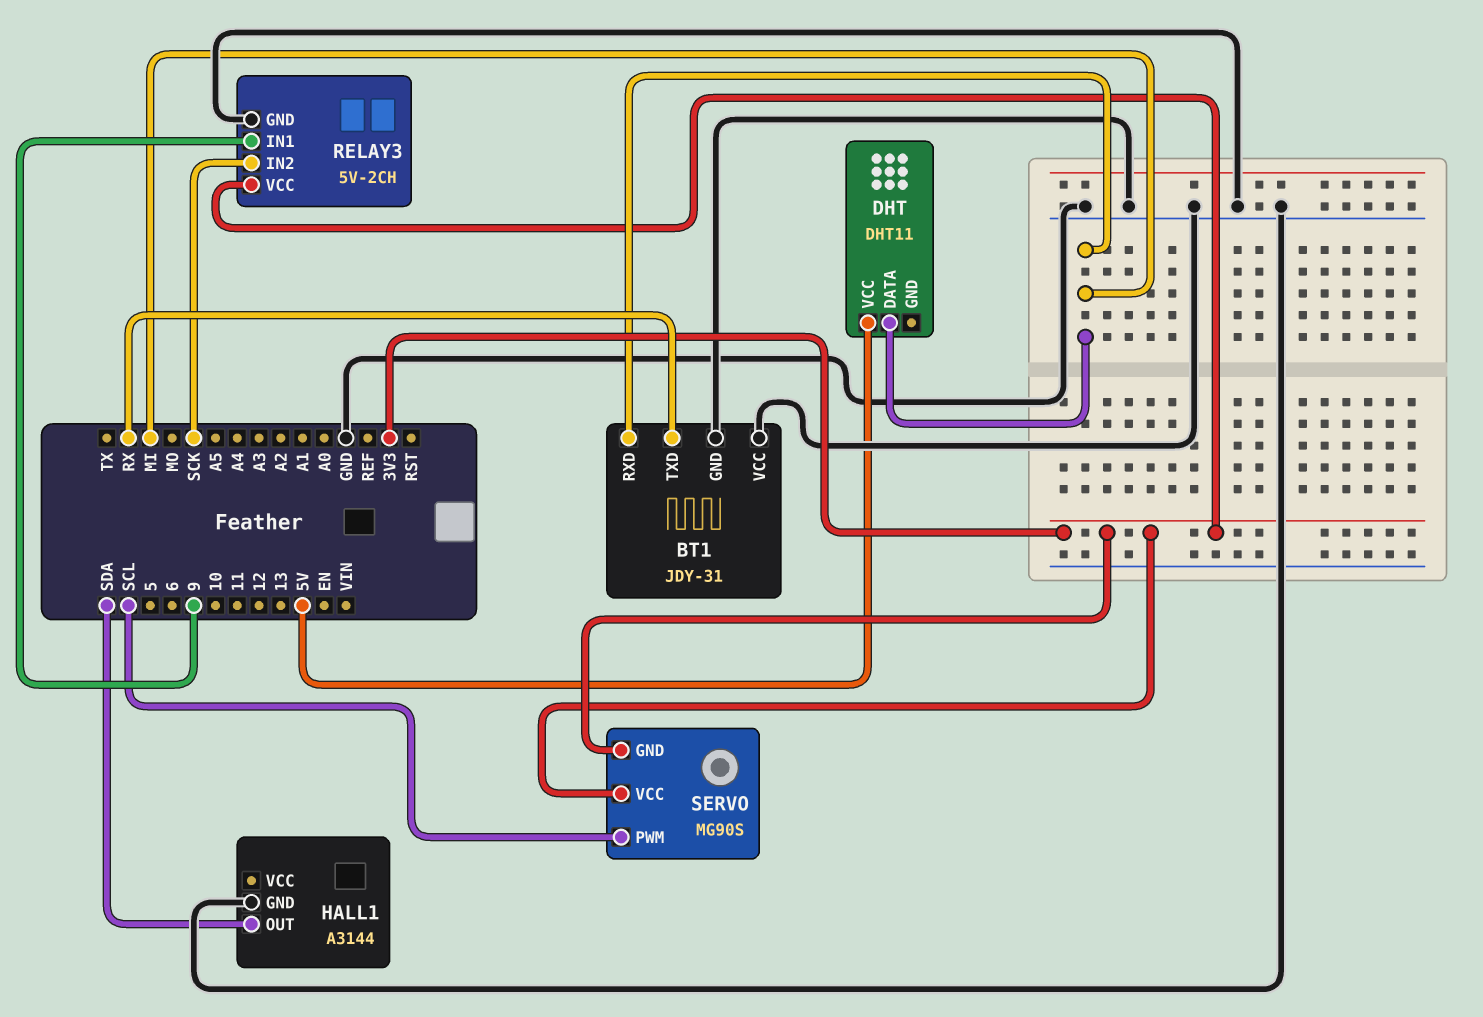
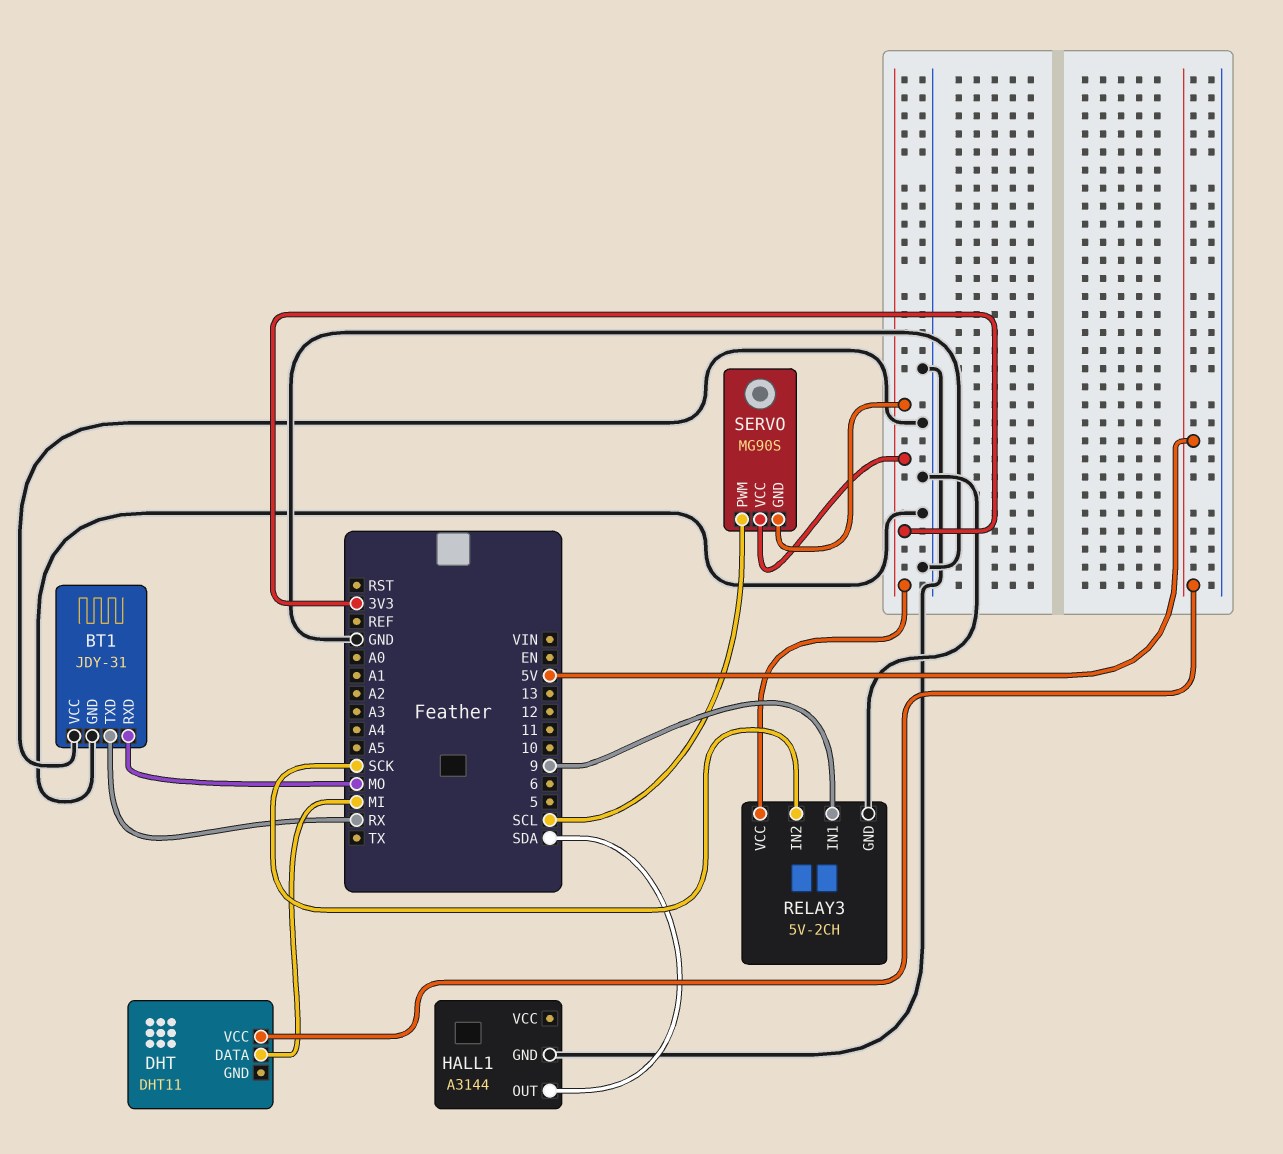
BT1 pin RXD: MI -> MO

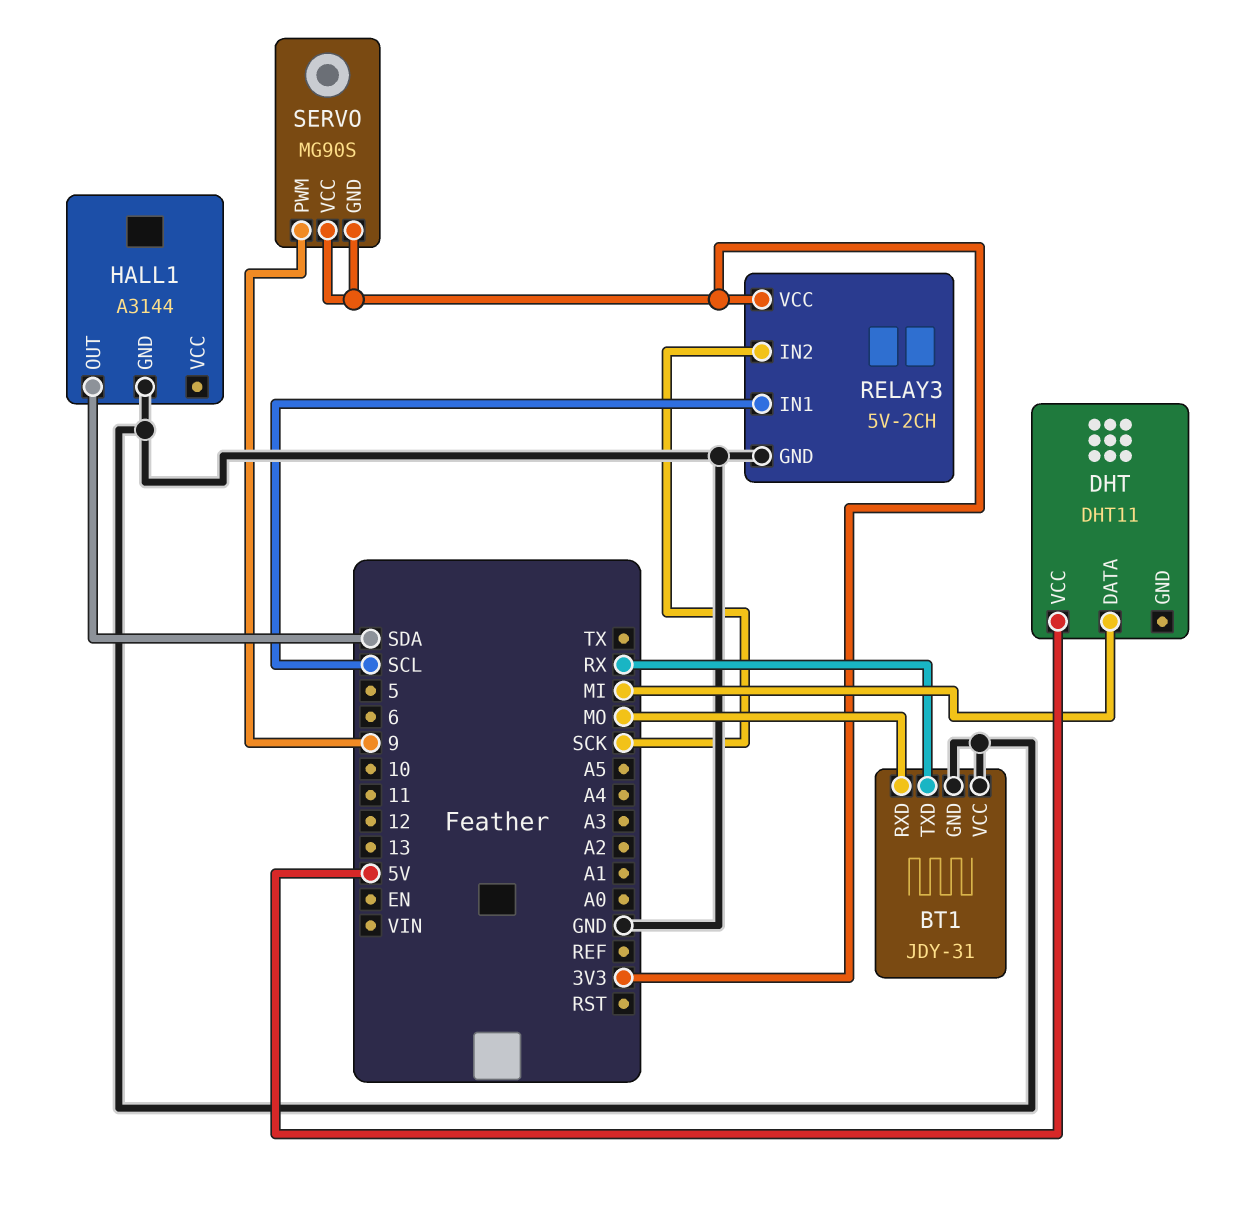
RELAY3 pin IN1: 9 -> SCL
SERVO pin PWM: SCL -> 9

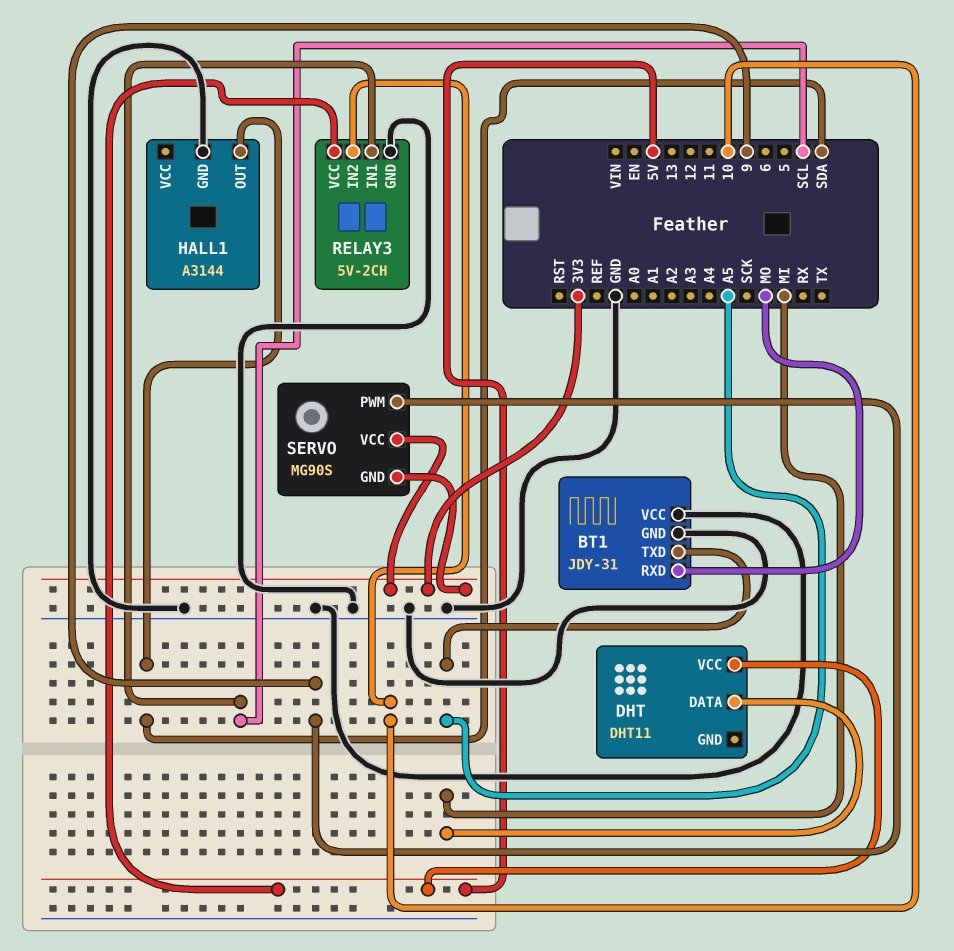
BT1 pin TXD: RX -> A5
RELAY3 pin IN2: SCK -> 10
RELAY3 pin VCC: 3V3 -> 5V

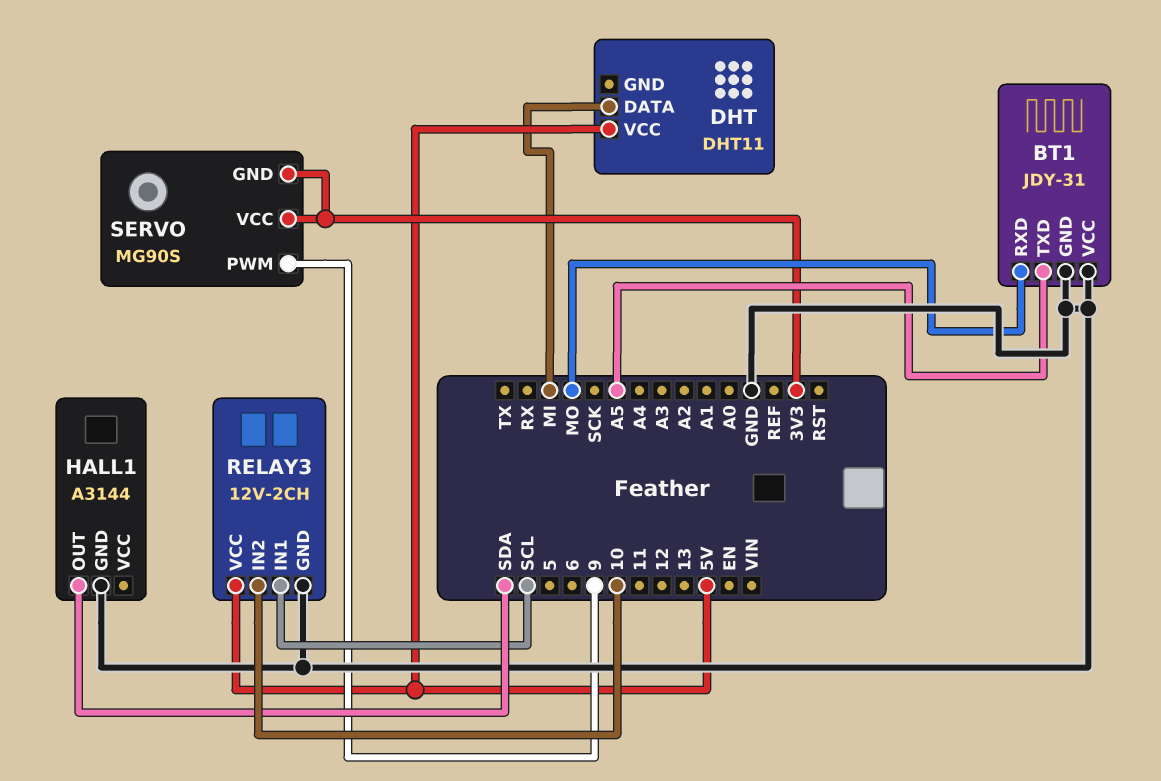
RELAY3: 5V-2CH -> 12V-2CH

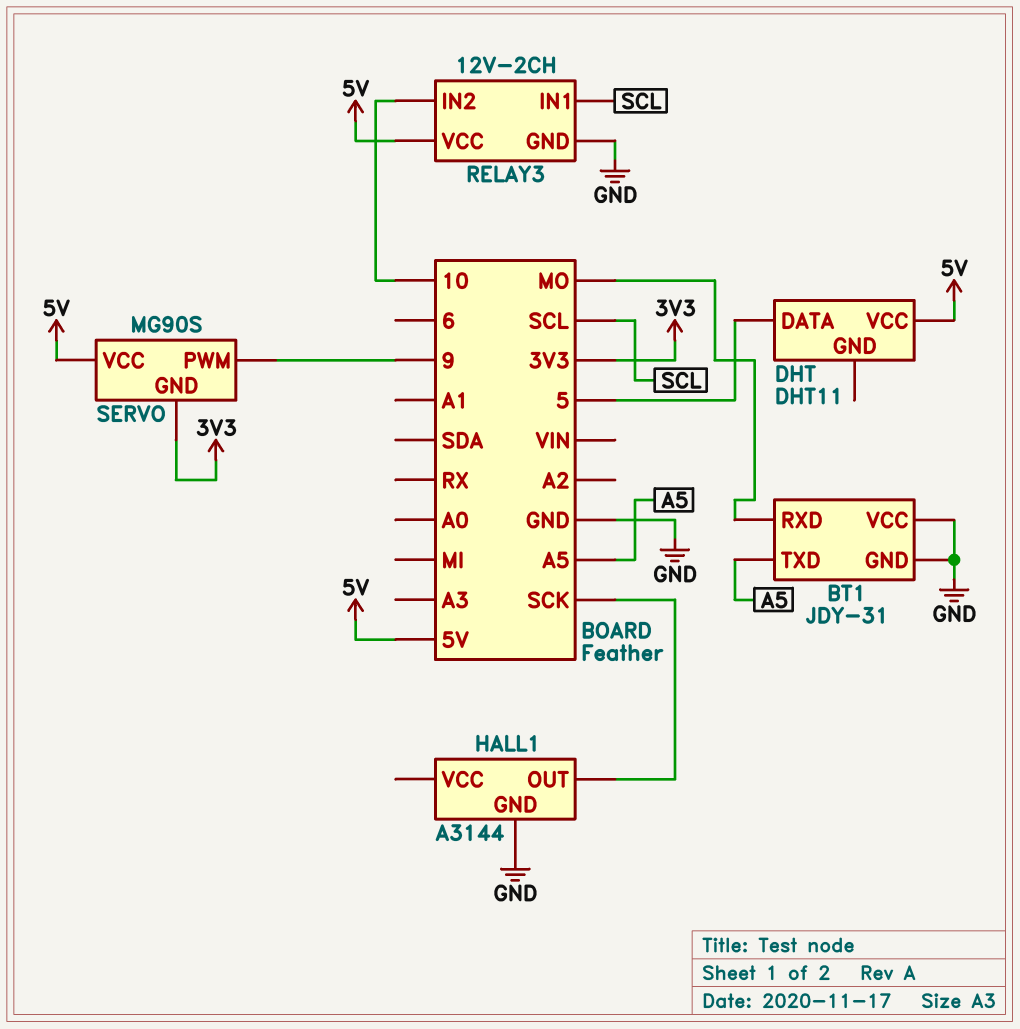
DHT pin DATA: MI -> 5
HALL1 pin OUT: SDA -> SCK
SERVO pin VCC: 3V3 -> 5V

